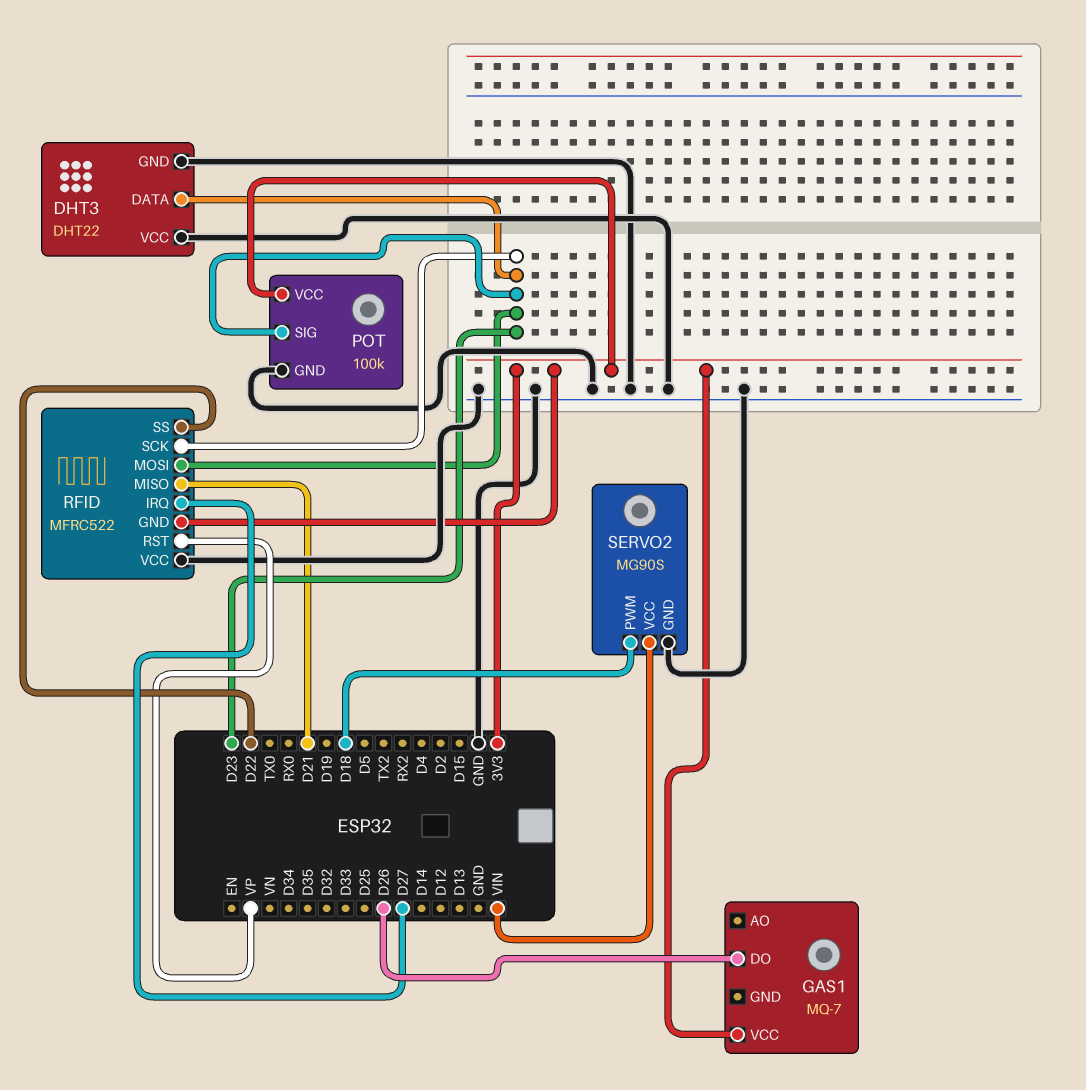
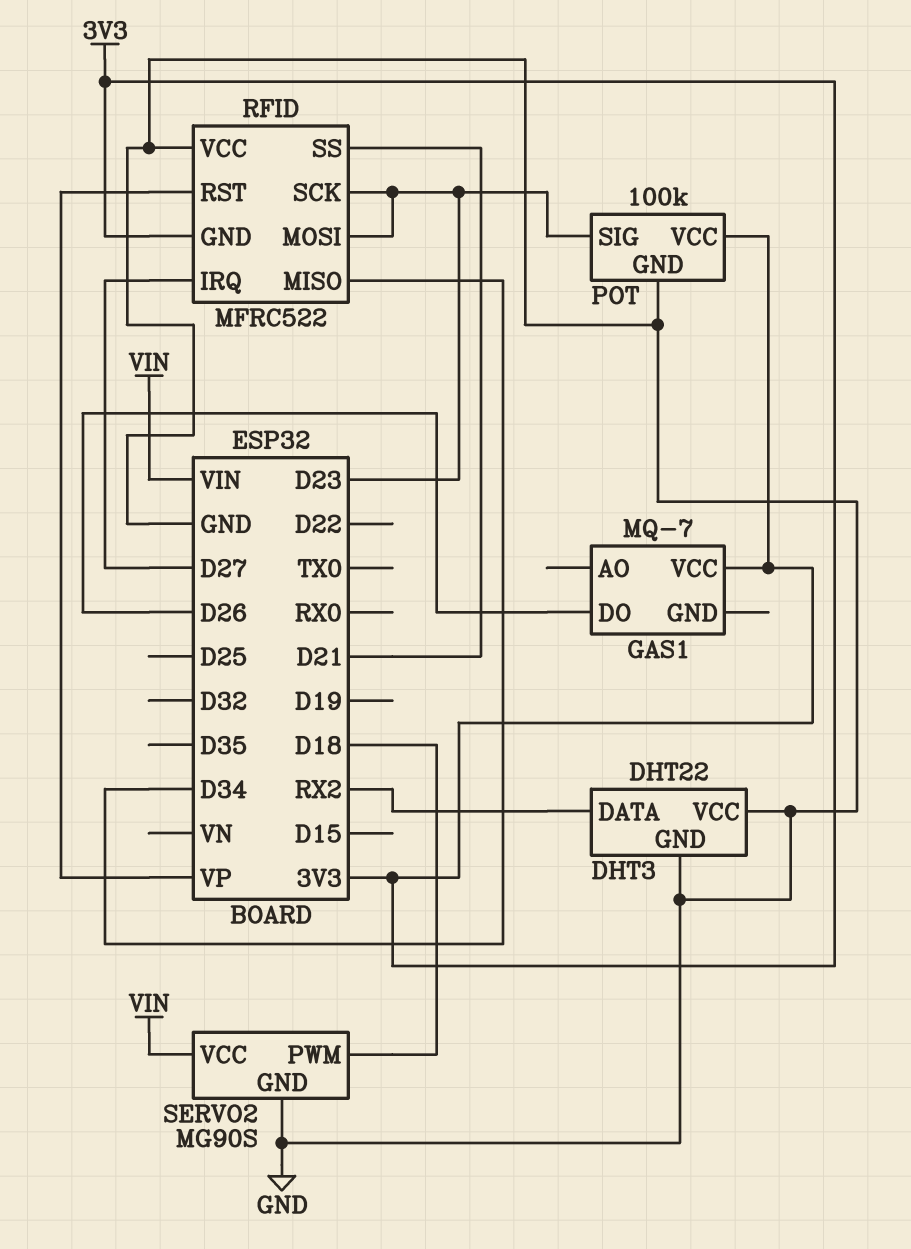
DHT3 pin DATA: D23 -> RX2
RFID pin MISO: D21 -> D34
RFID pin SS: D22 -> D21

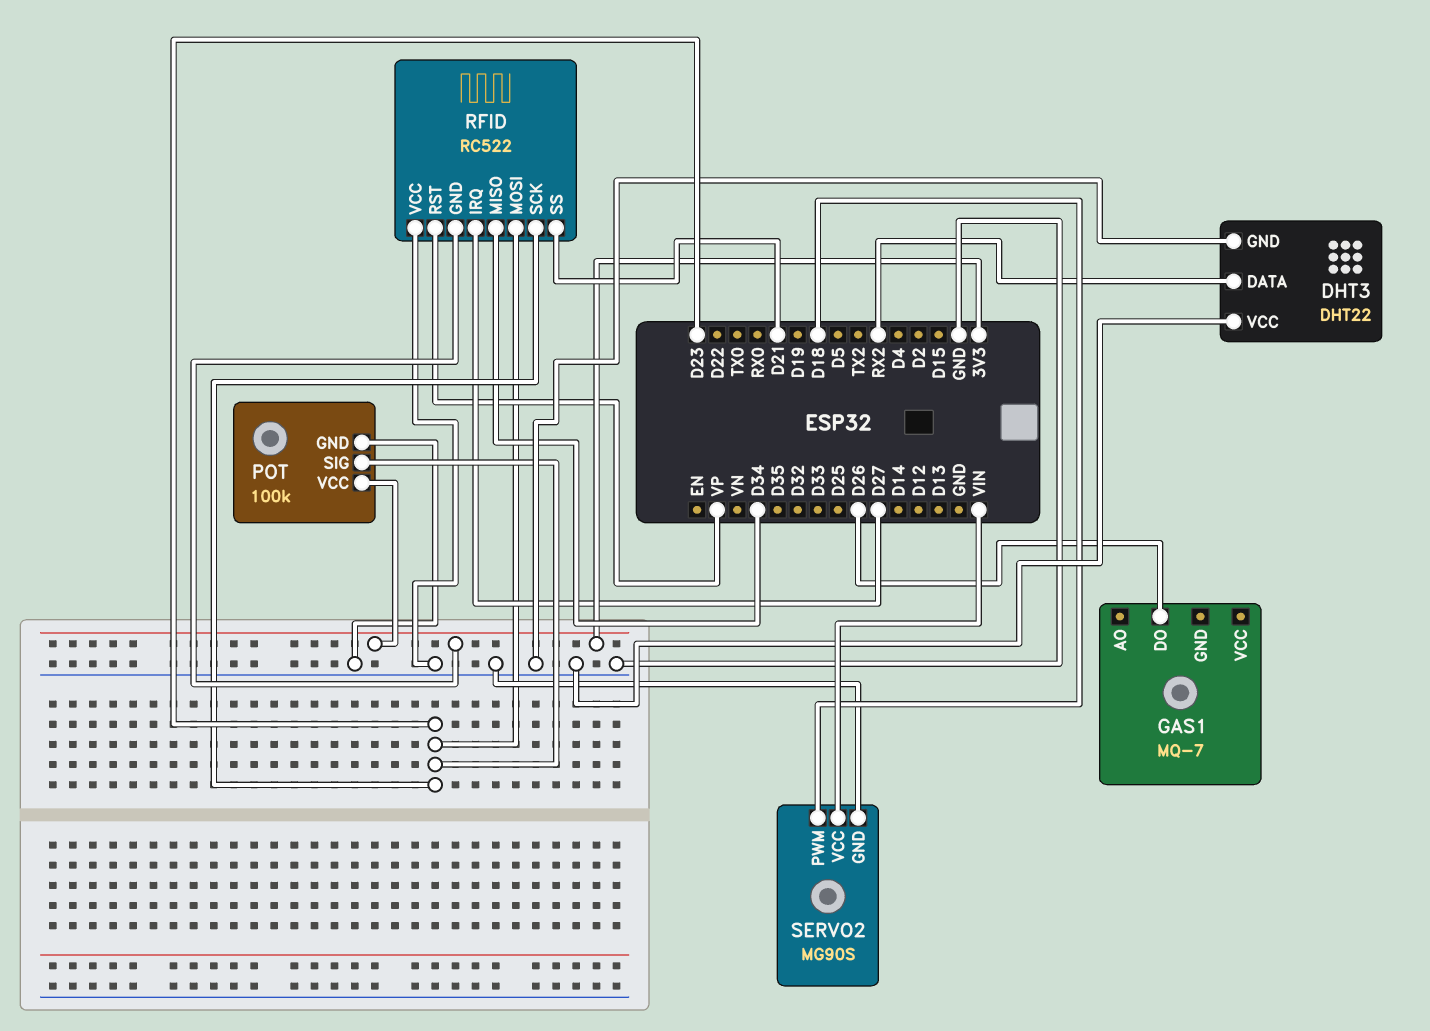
GAS1 pin VCC: 3V3 -> none
RFID: MFRC522 -> RC522

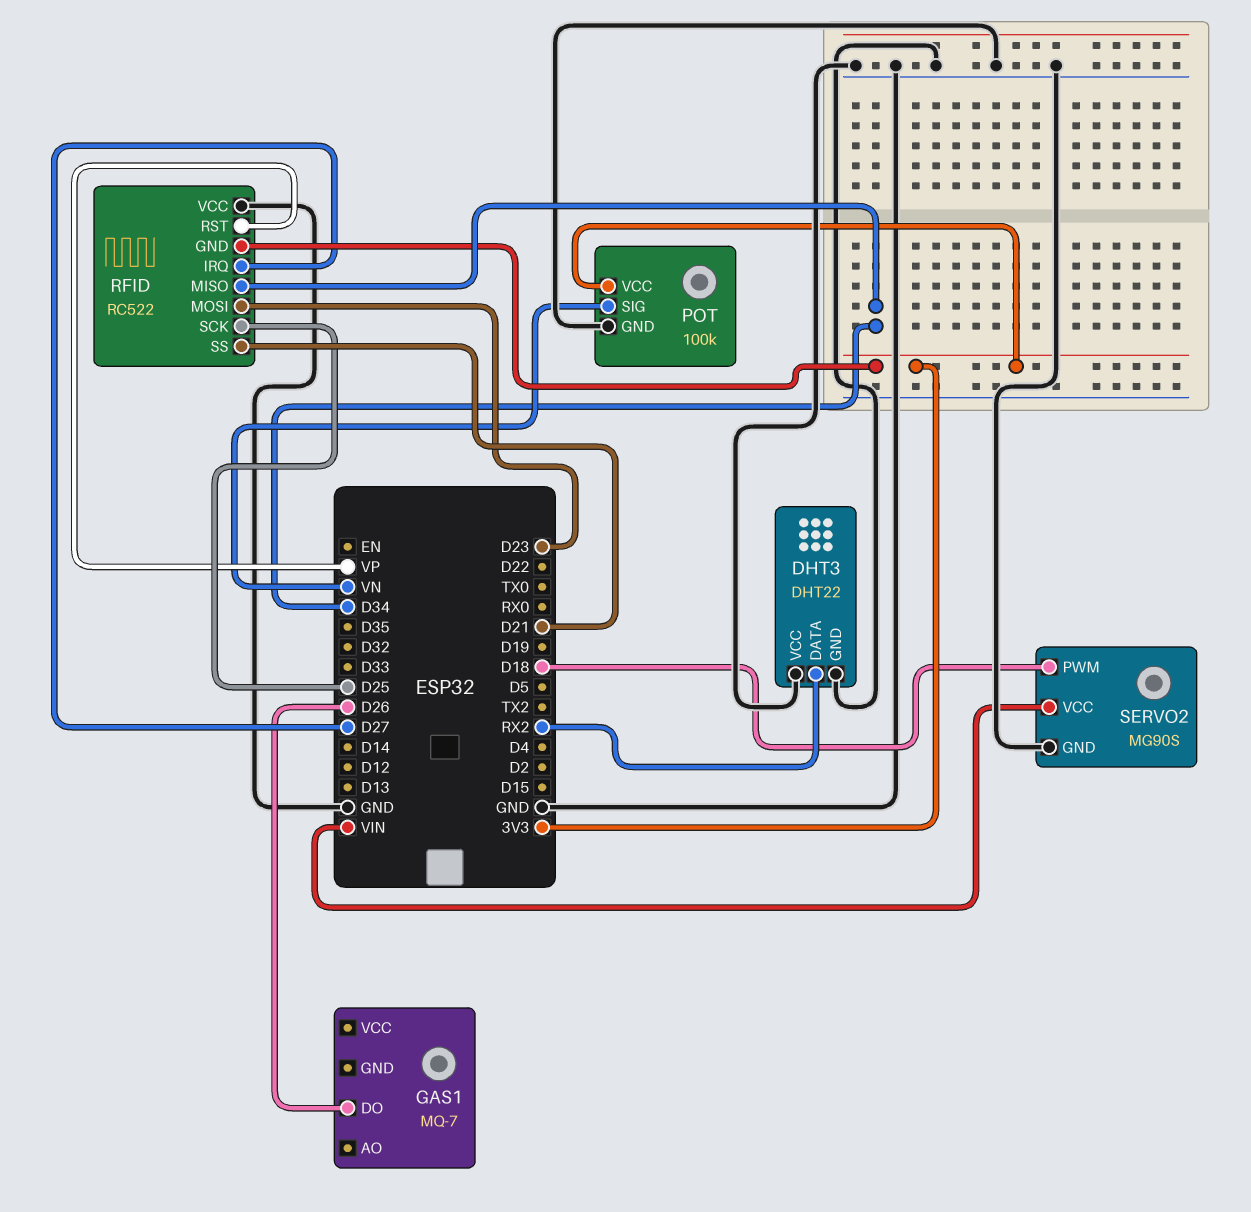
POT pin SIG: D23 -> VN
RFID pin SCK: D23 -> D25

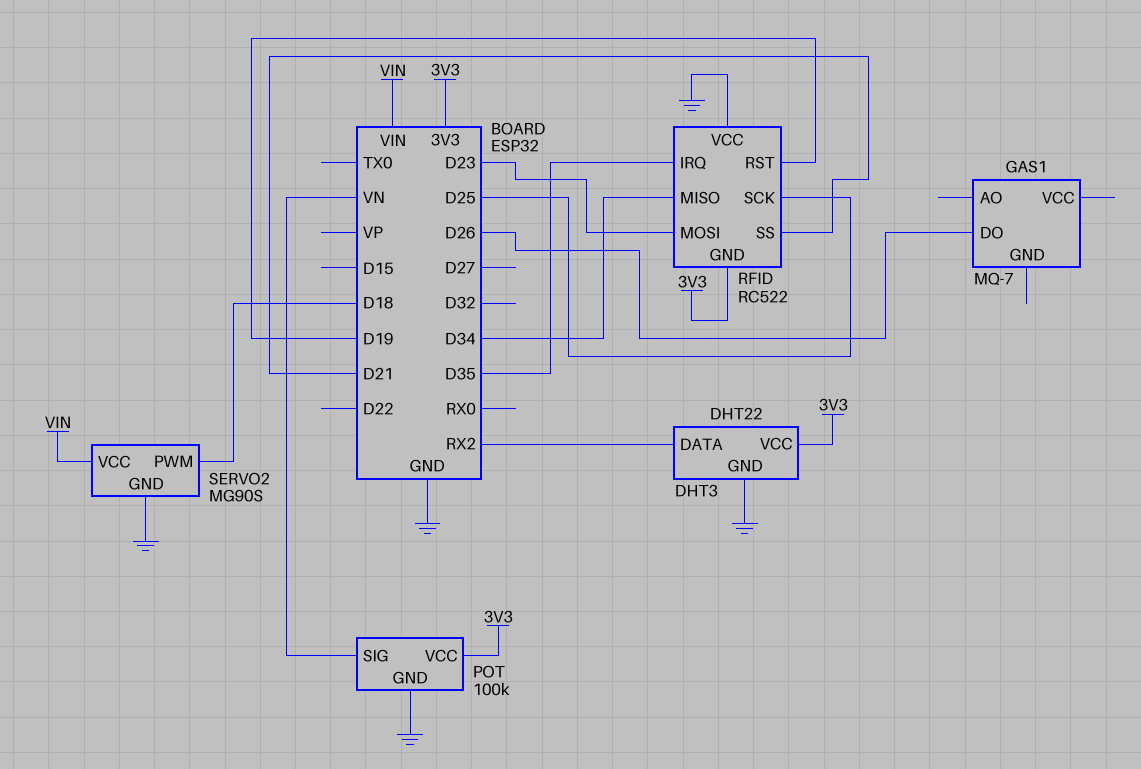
DHT3 pin VCC: GND -> 3V3
RFID pin IRQ: D27 -> D35
RFID pin RST: VP -> D19

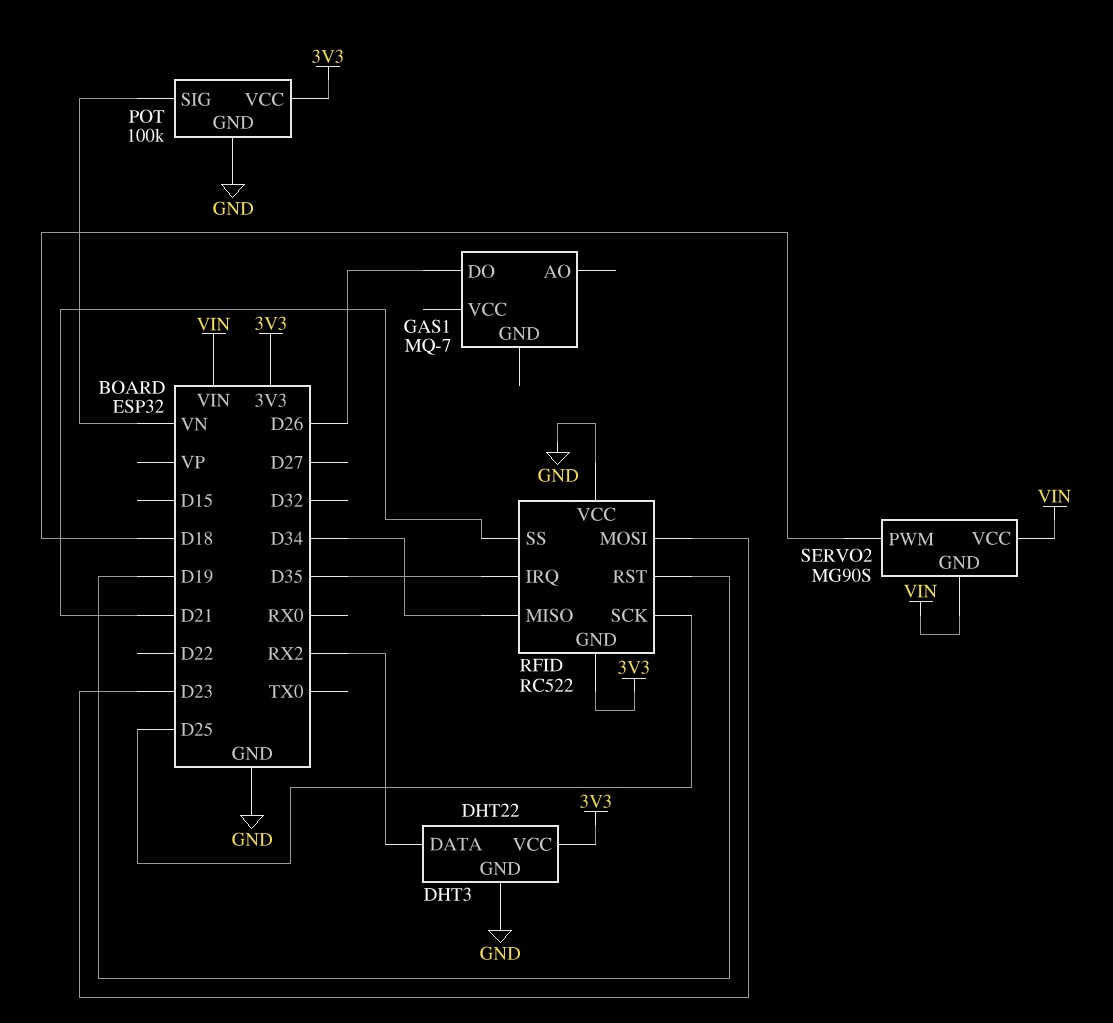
SERVO2 pin GND: GND -> VIN

